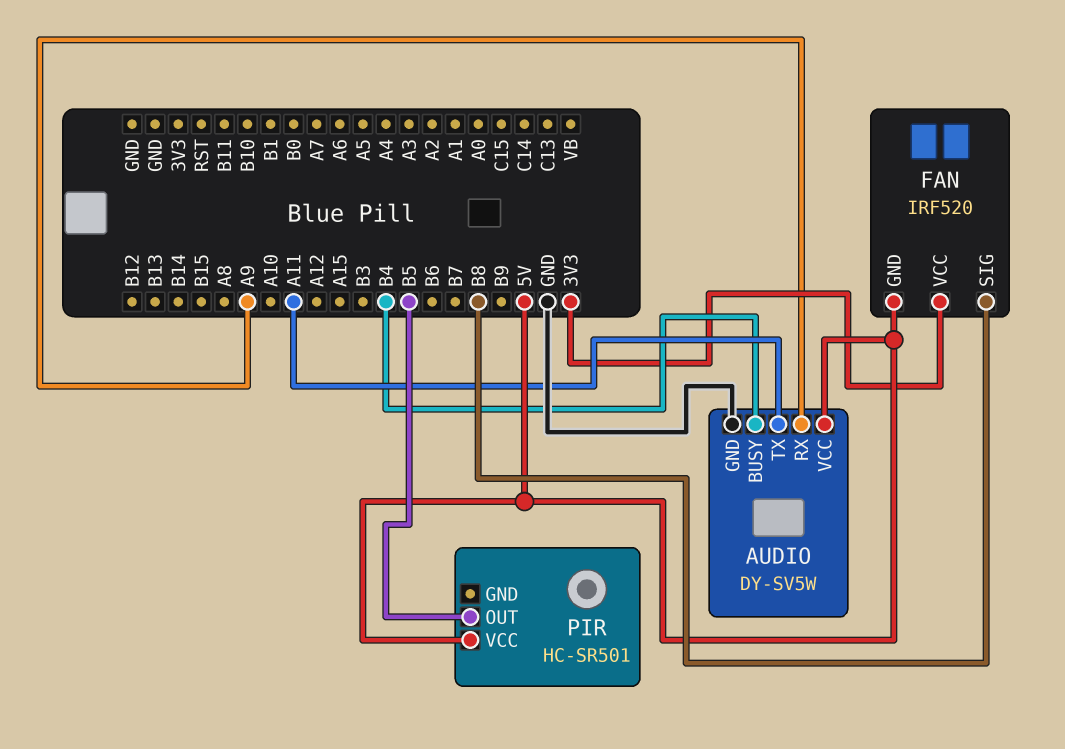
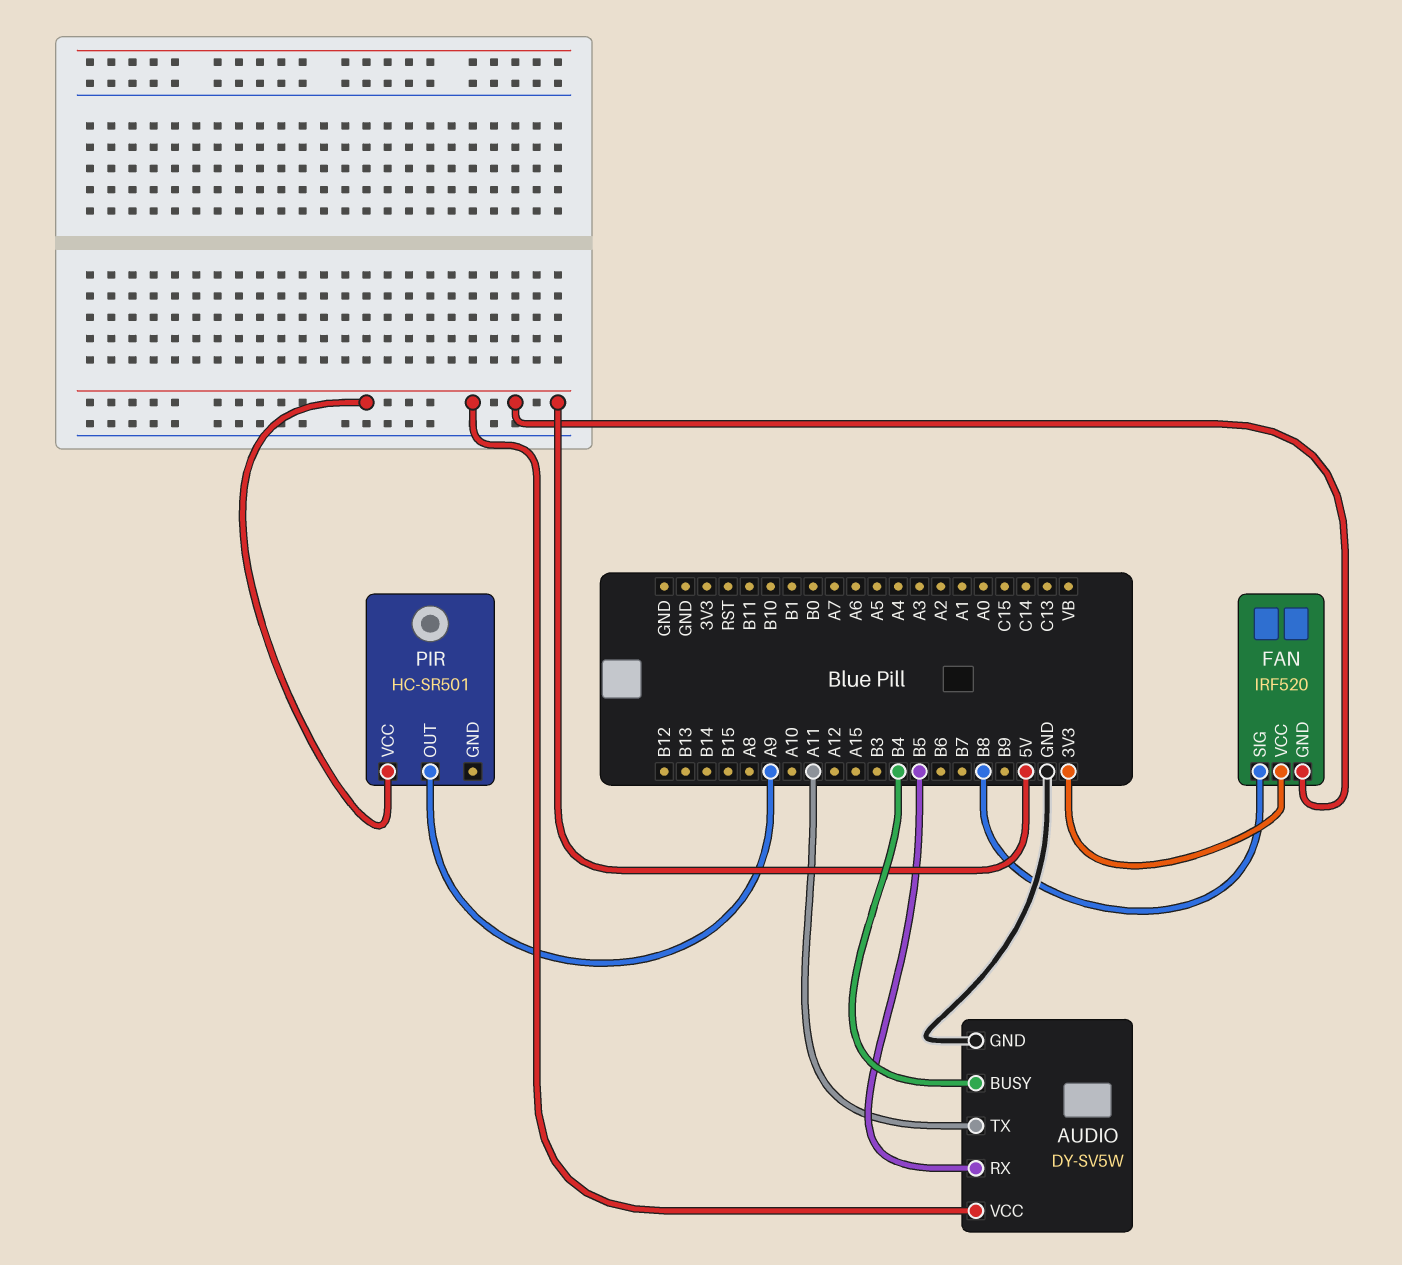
AUDIO pin RX: A9 -> B5
PIR pin OUT: B5 -> A9

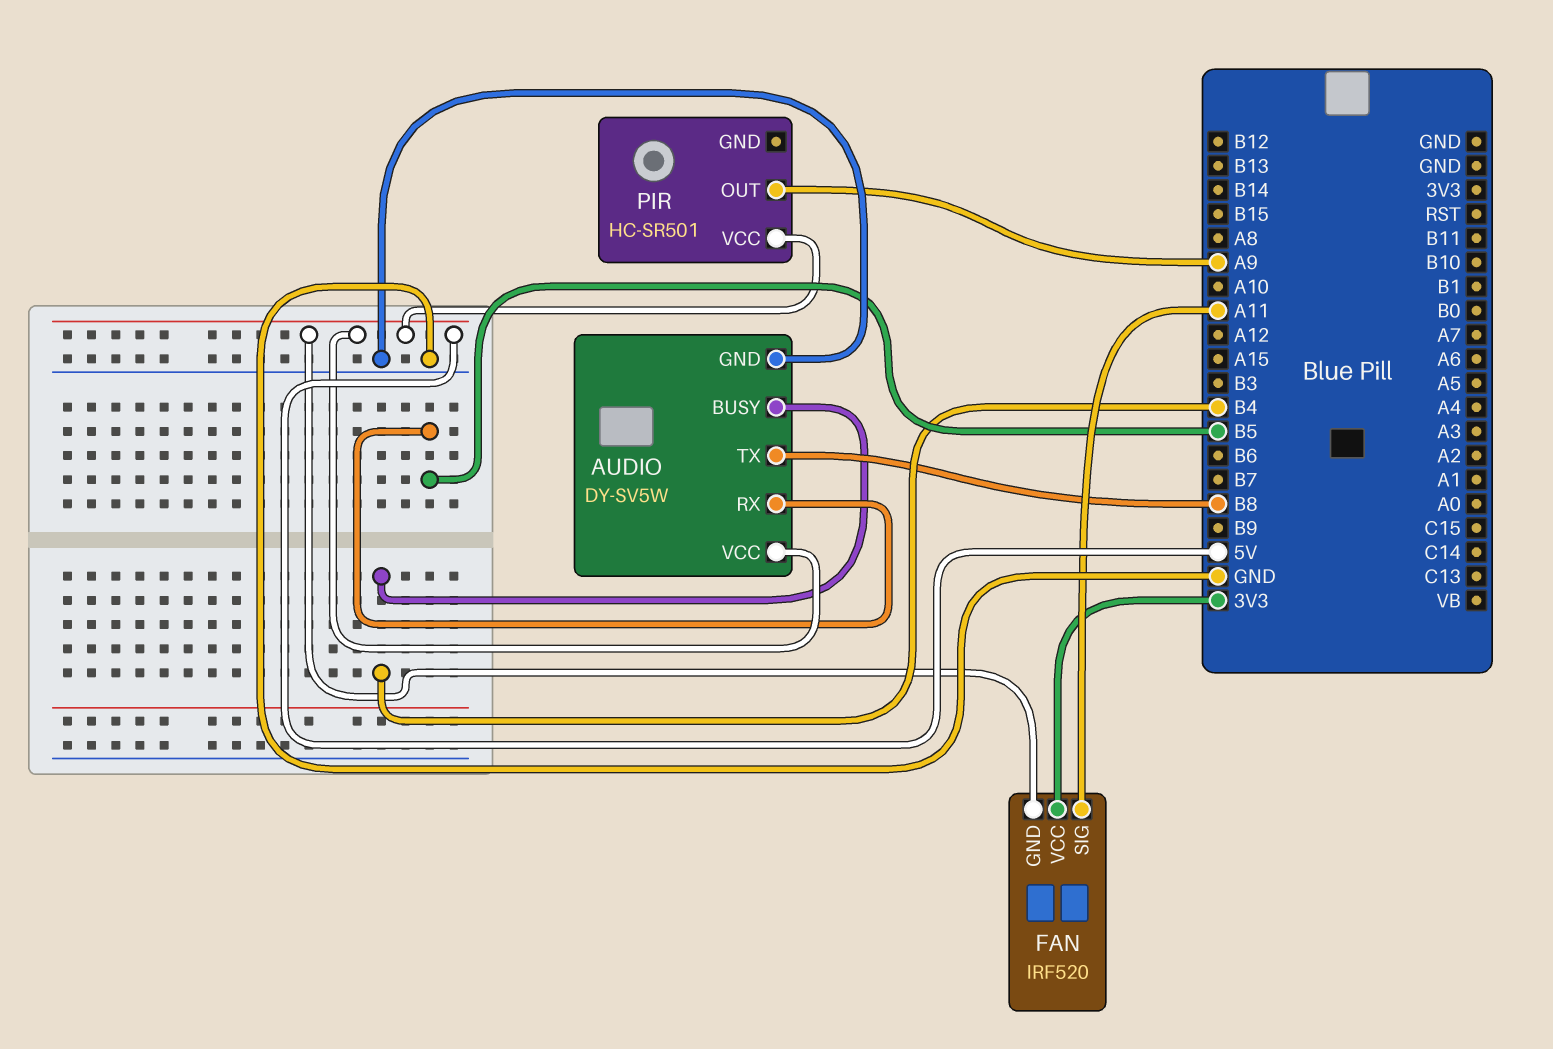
AUDIO pin TX: A11 -> B8
FAN pin SIG: B8 -> A11

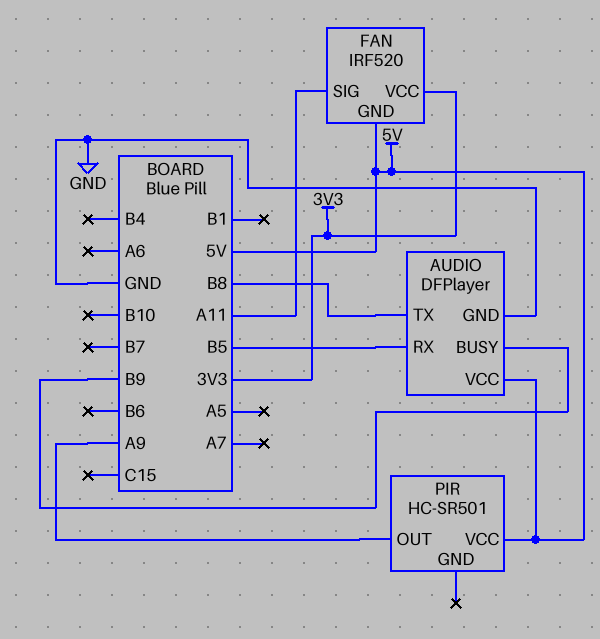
AUDIO: DY-SV5W -> DFPlayer
AUDIO pin BUSY: B4 -> B9

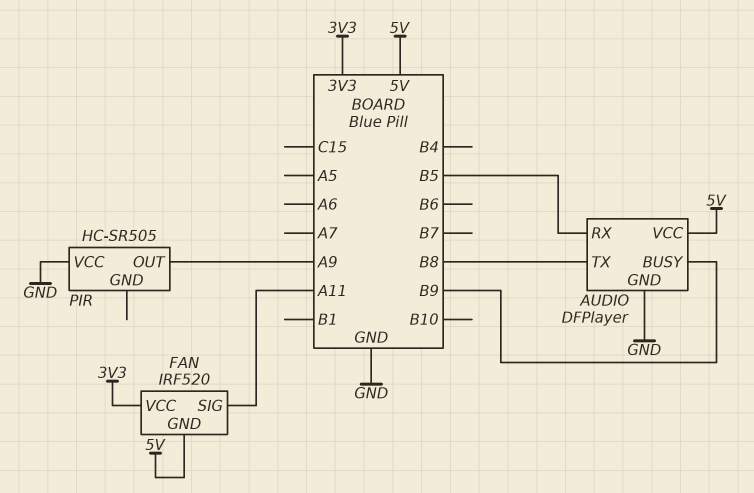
PIR: HC-SR501 -> HC-SR505
PIR pin VCC: 5V -> GND

